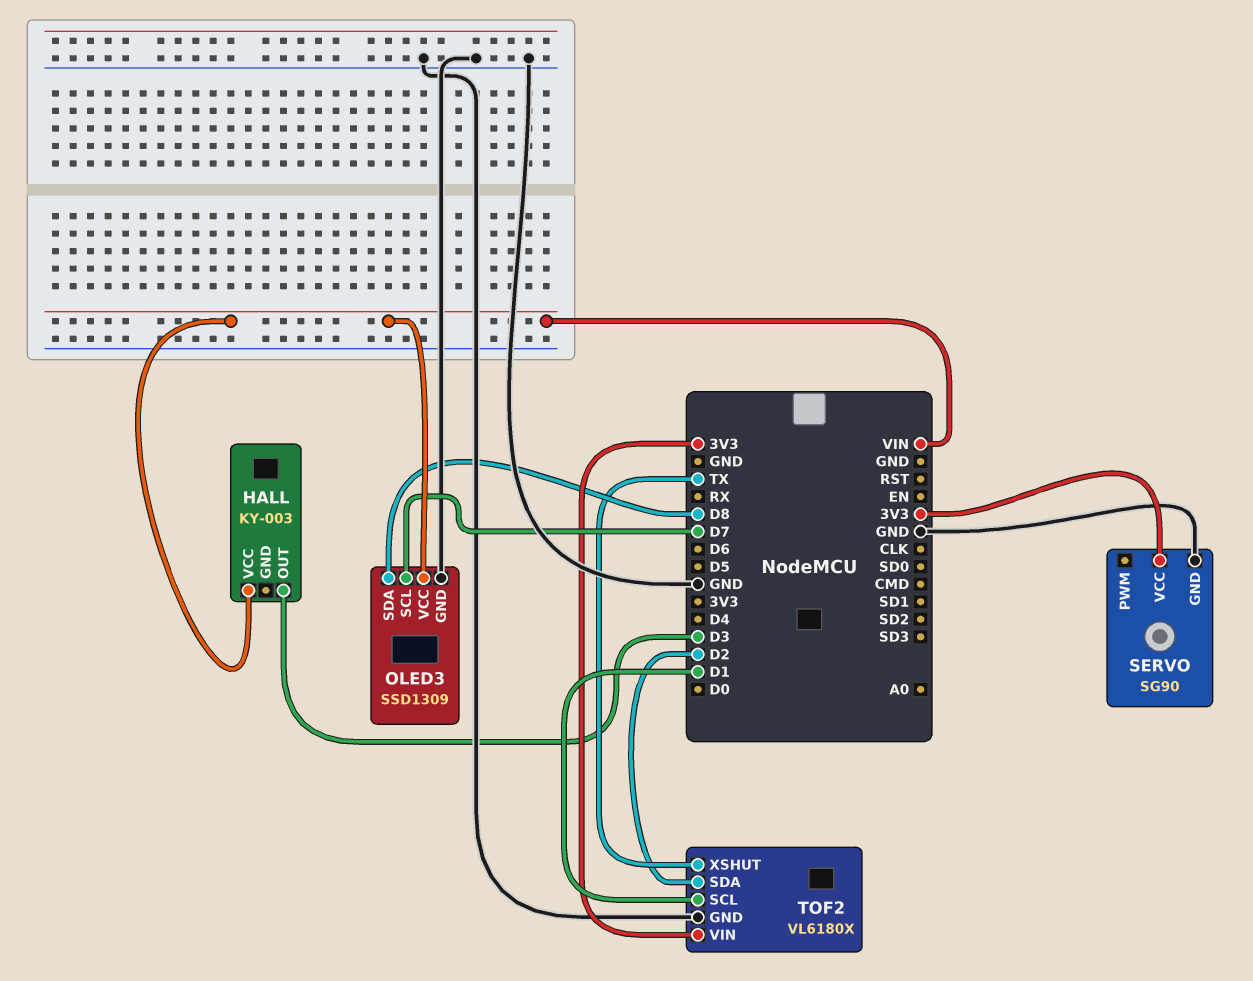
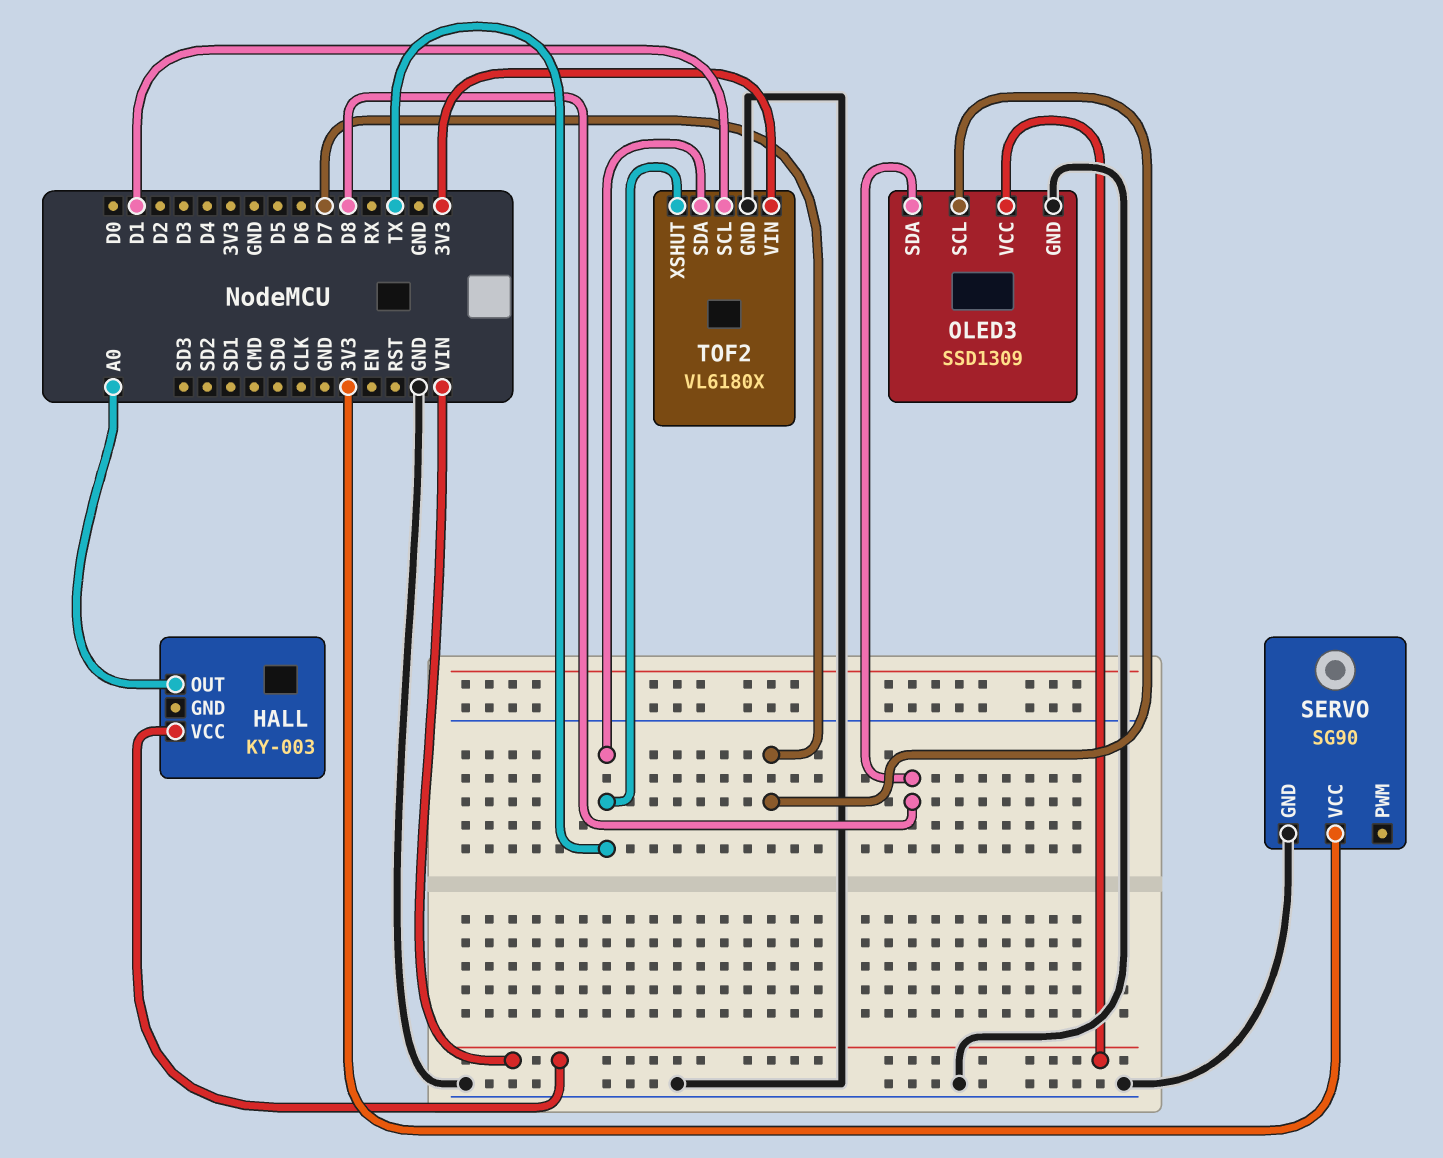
HALL pin OUT: D3 -> A0
TOF2 pin SDA: D2 -> TX

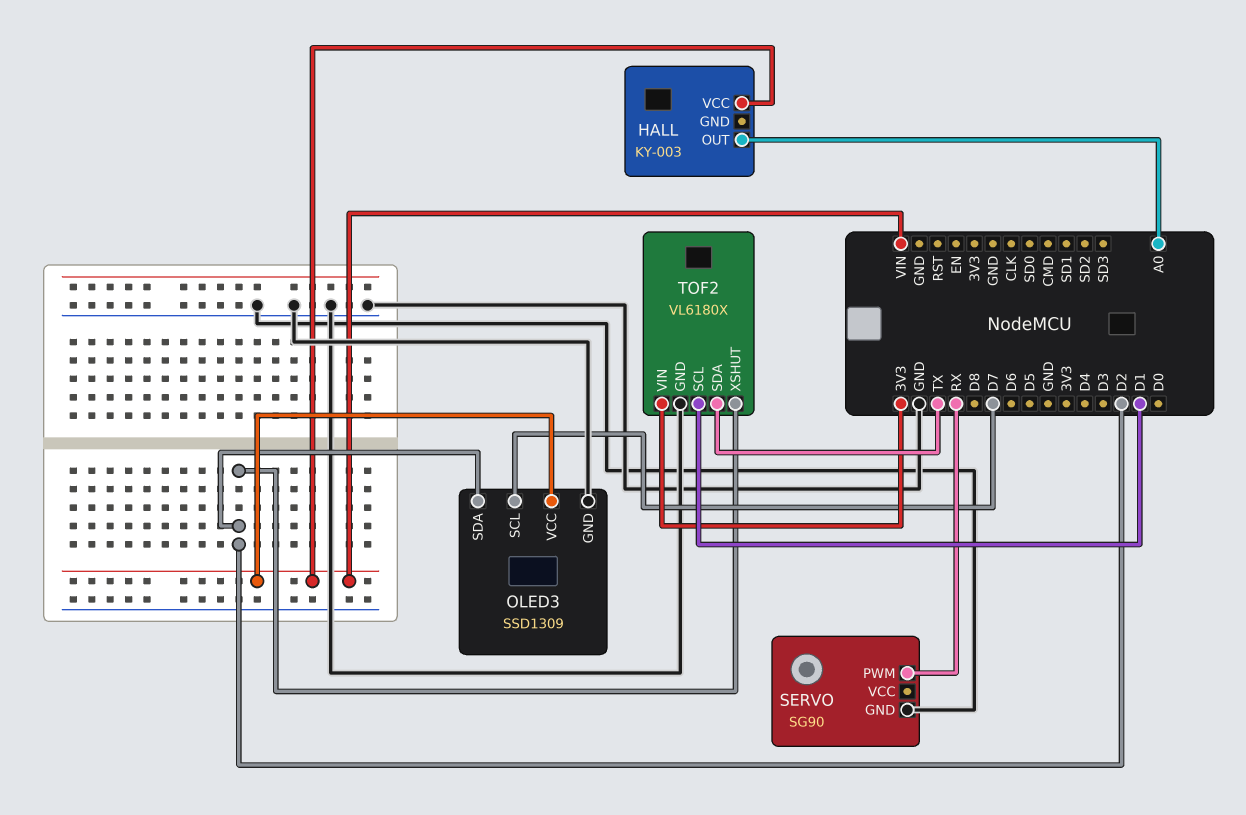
OLED3 pin SDA: D8 -> D2
SERVO pin PWM: none -> RX
SERVO pin VCC: 3V3 -> none
TOF2 pin XSHUT: TX -> D2

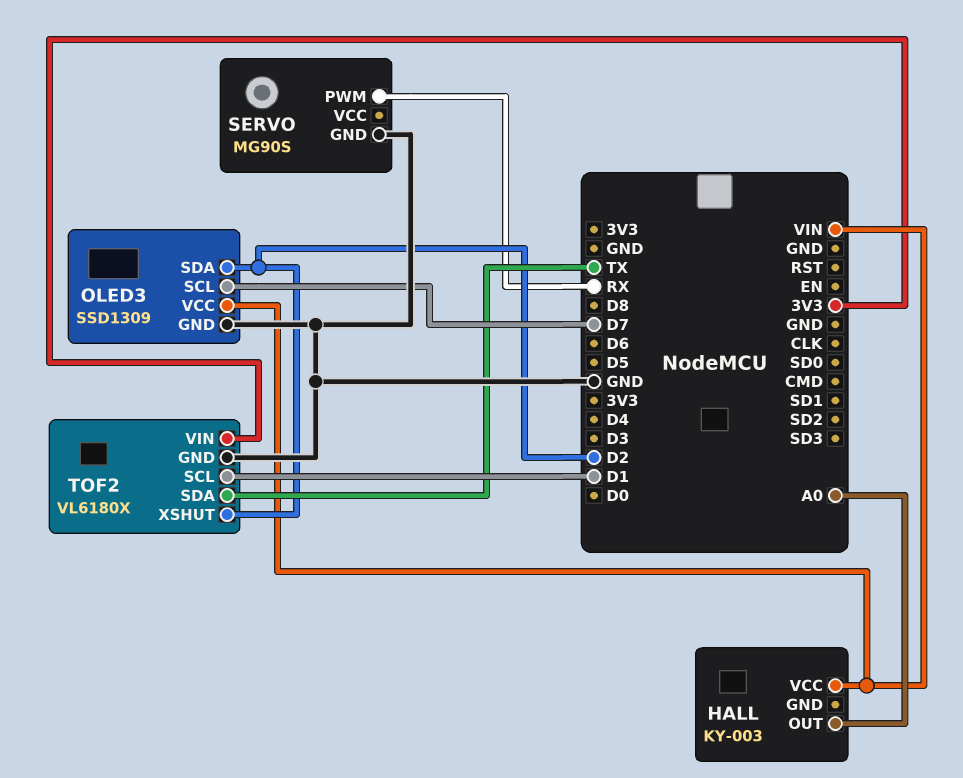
SERVO: SG90 -> MG90S

